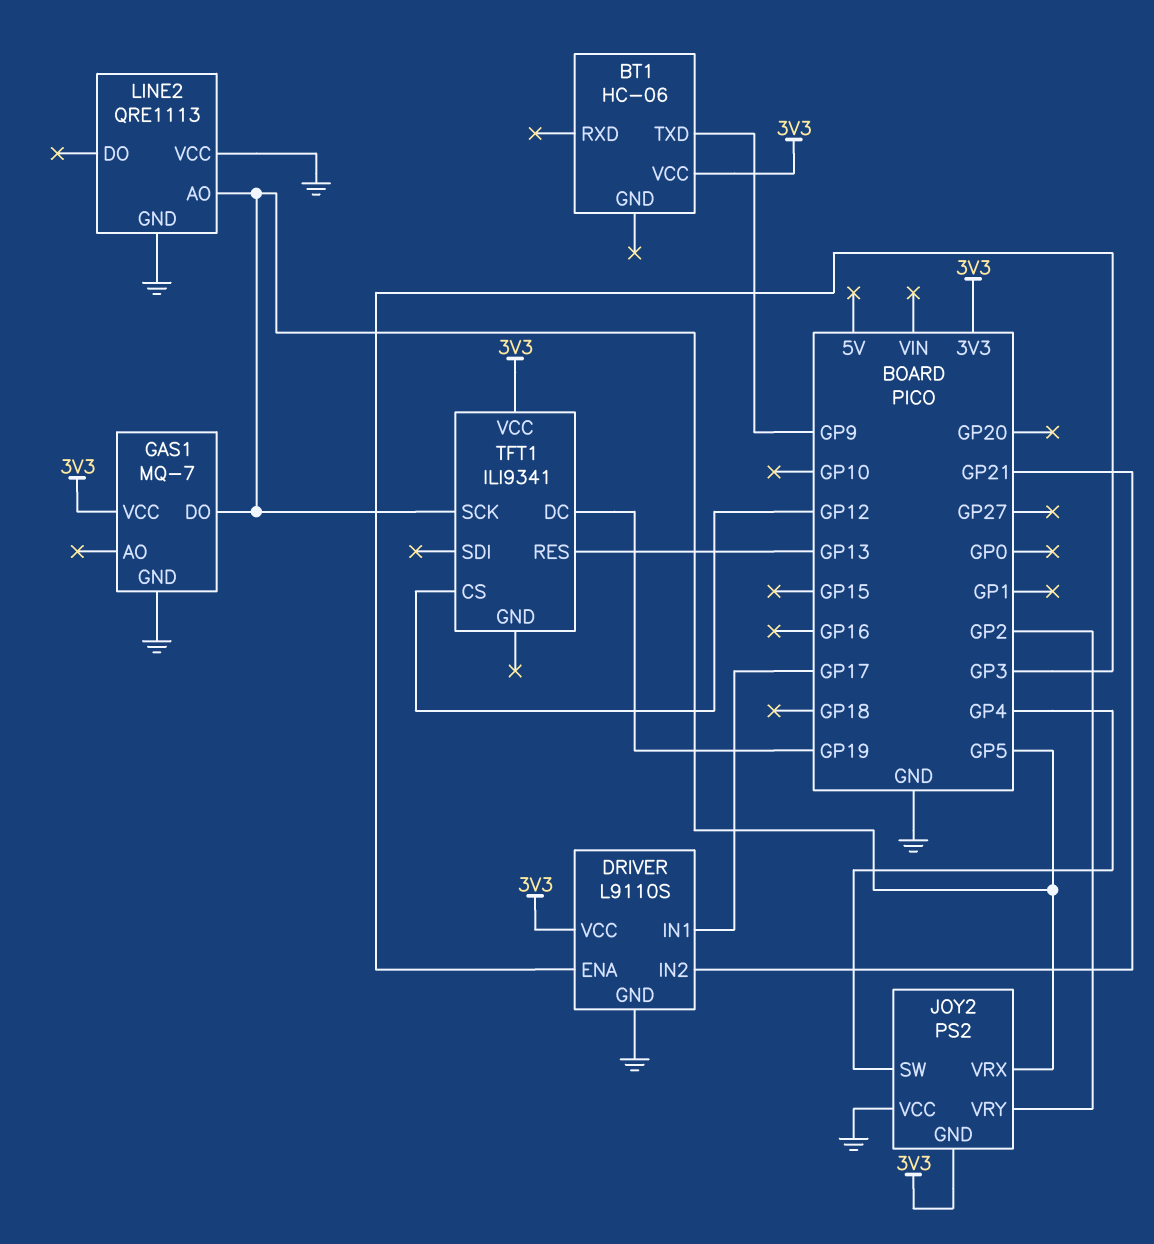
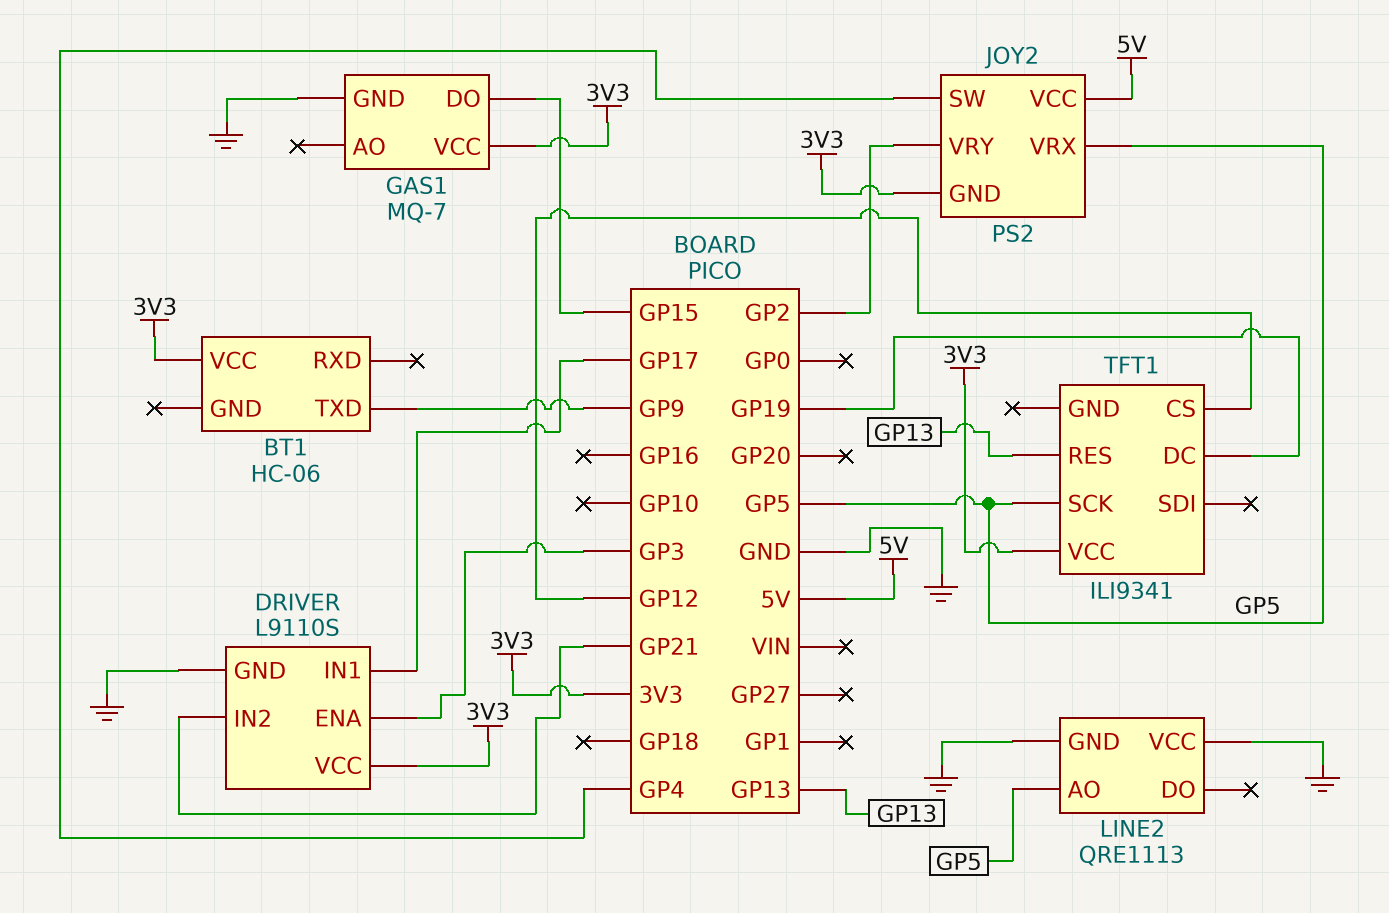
GAS1 pin DO: GP5 -> GP15
JOY2 pin VCC: GND -> 5V

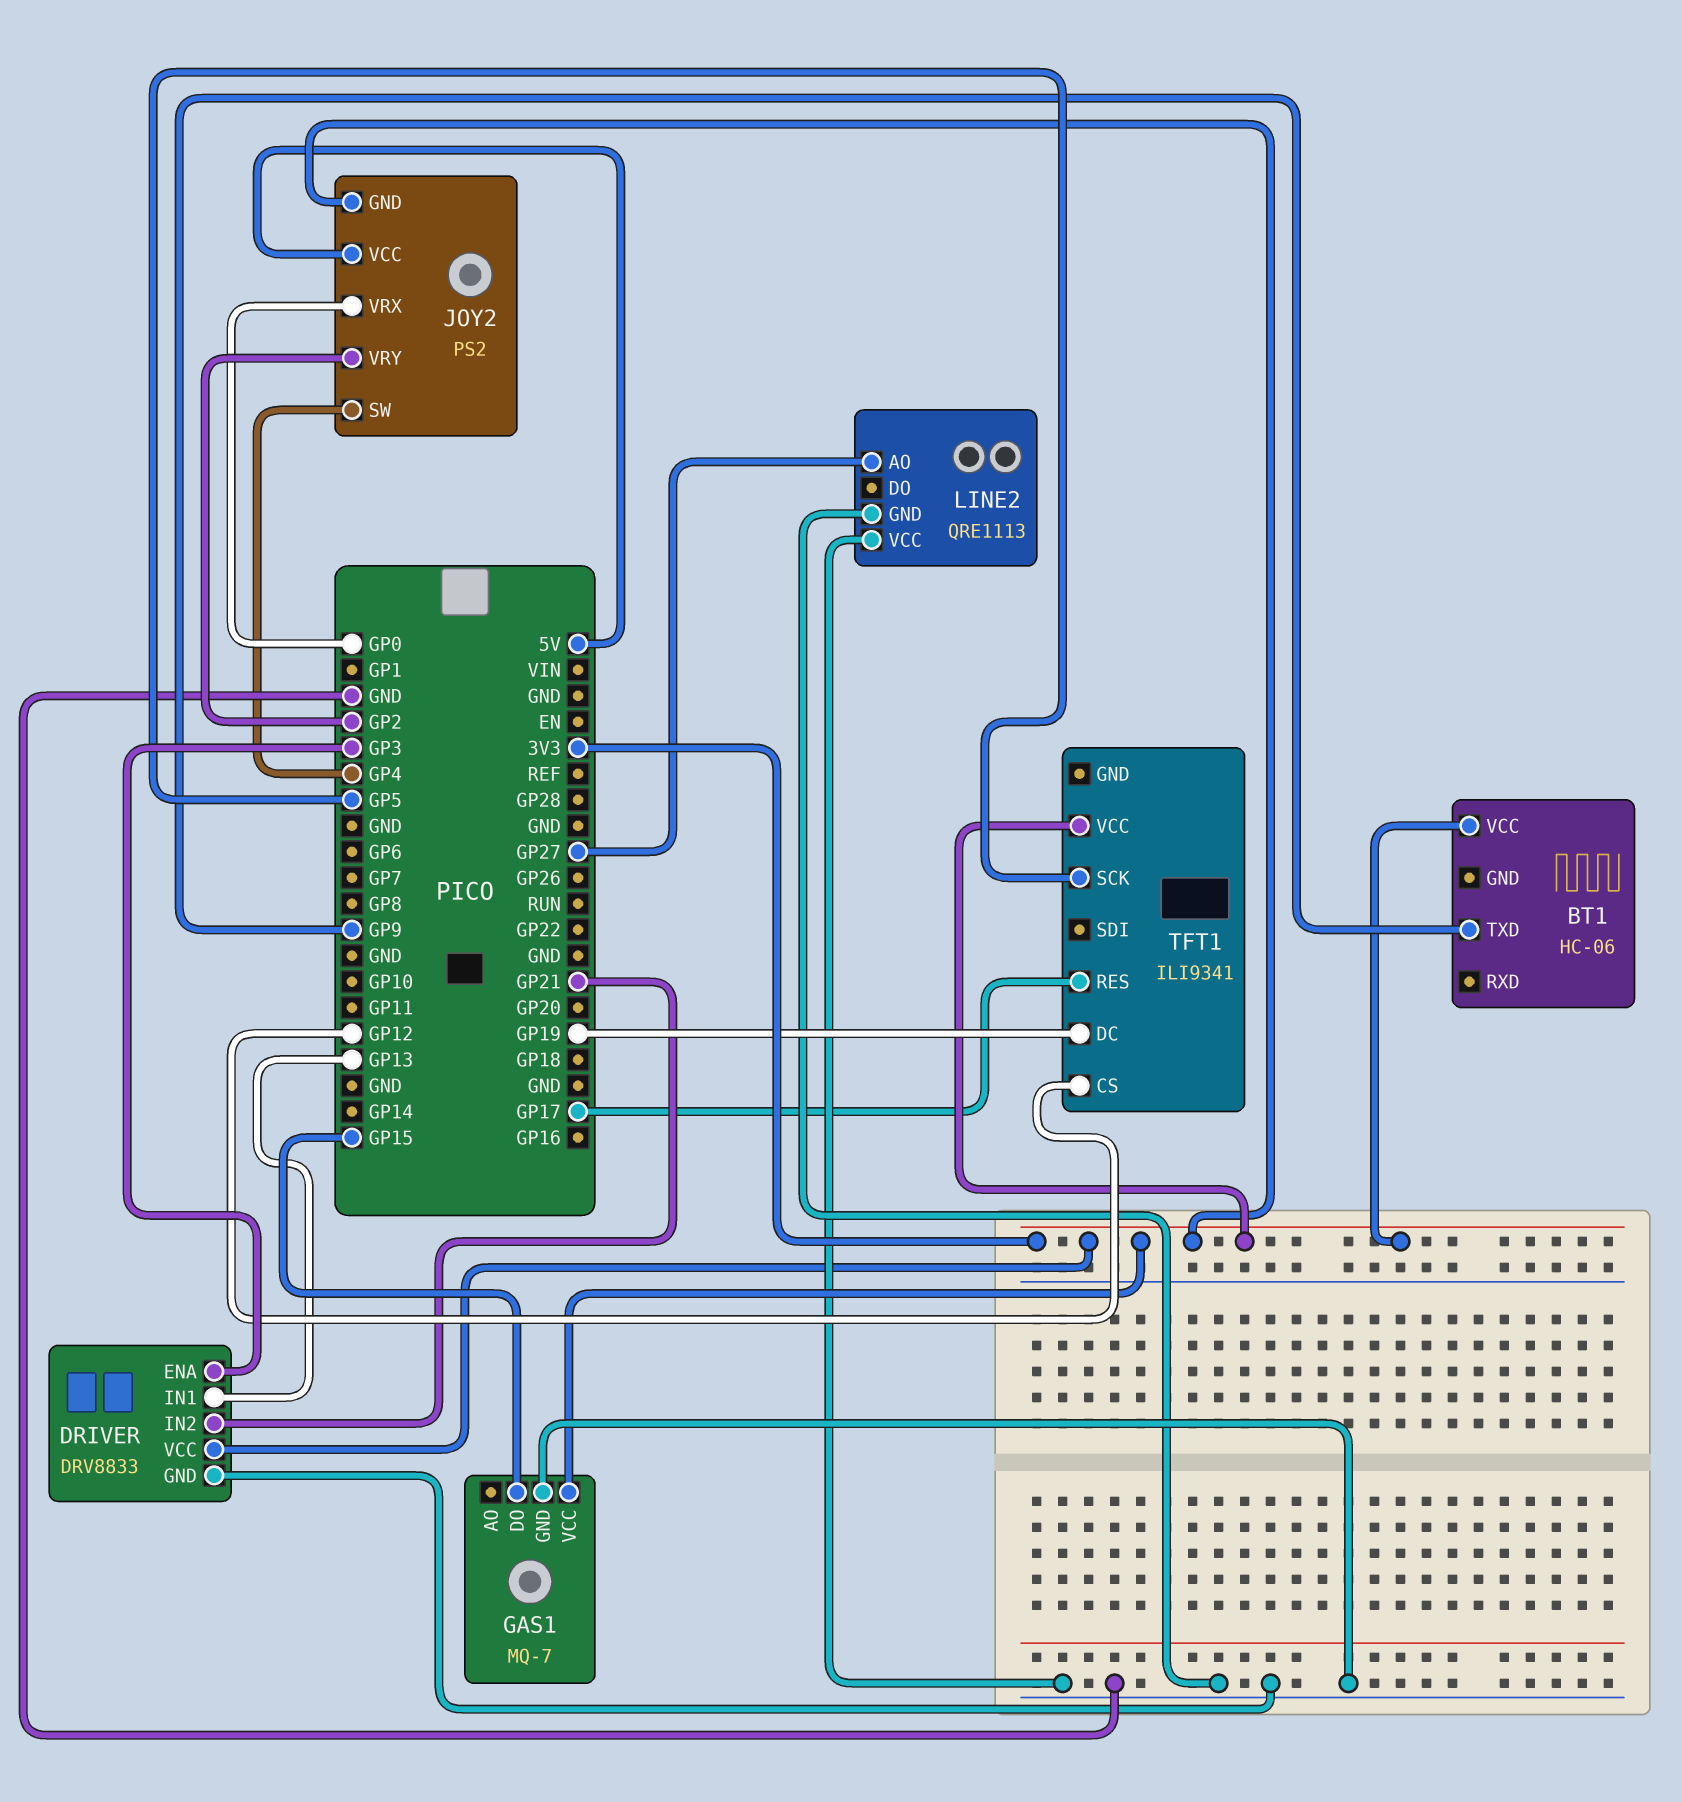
DRIVER: L9110S -> DRV8833
DRIVER pin IN1: GP17 -> GP13
JOY2 pin VRX: GP5 -> GP0
LINE2 pin AO: GP5 -> GP27
TFT1 pin RES: GP13 -> GP17

